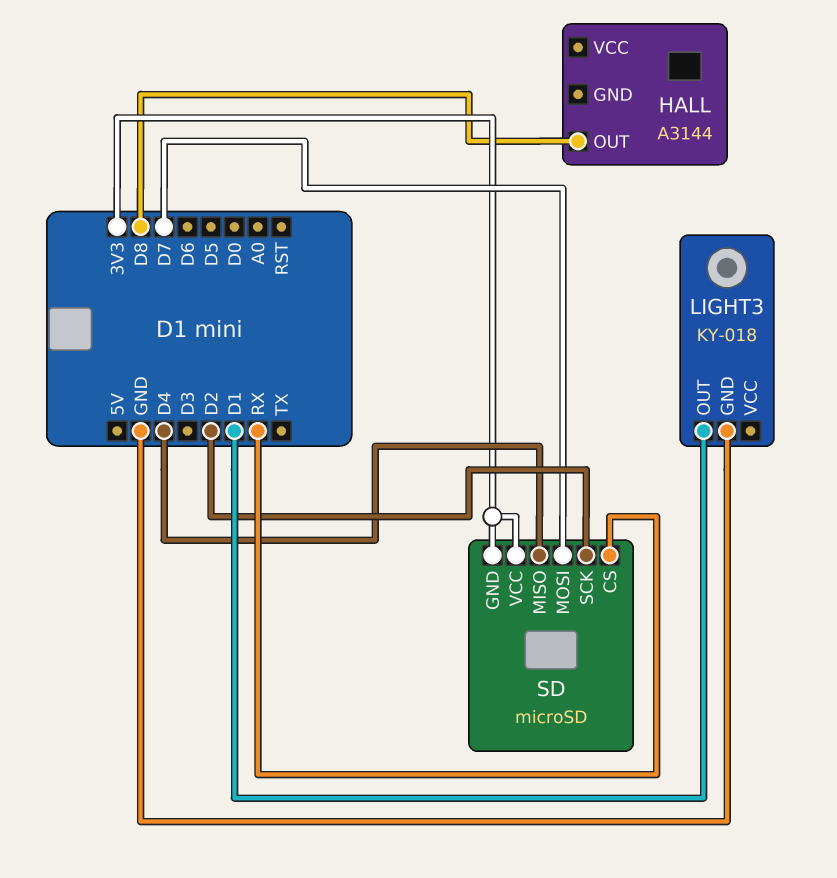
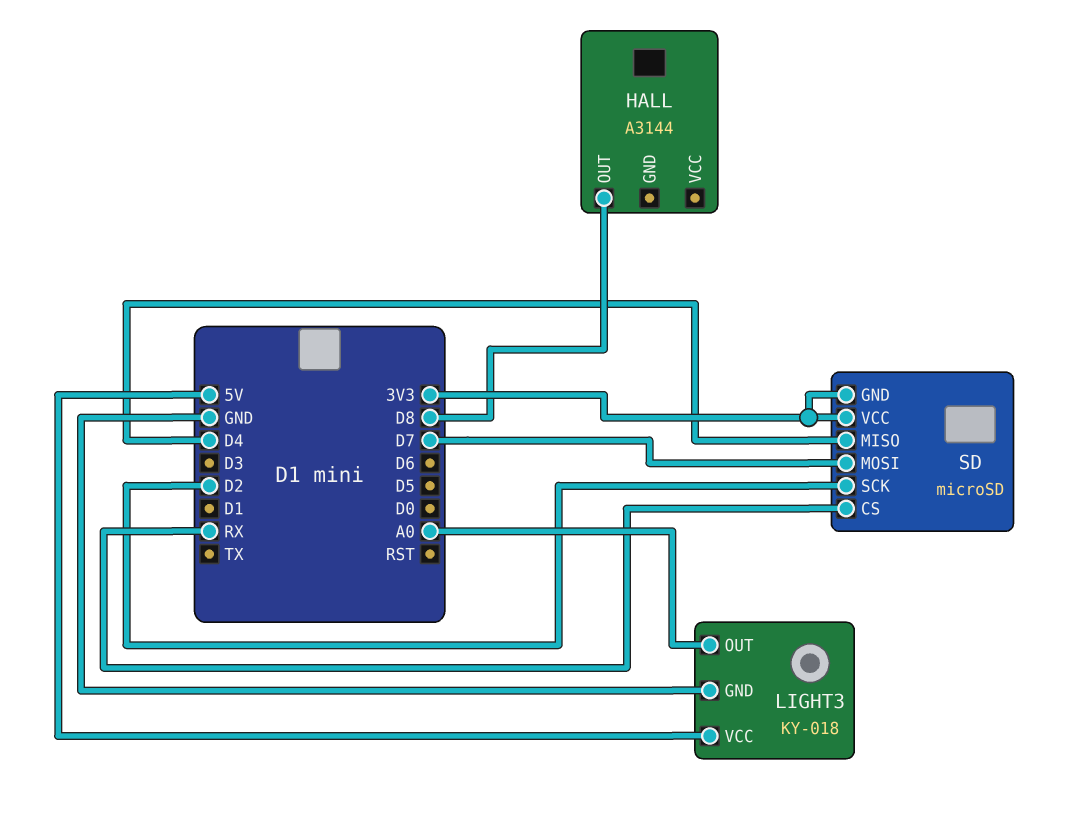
LIGHT3 pin OUT: D1 -> A0
LIGHT3 pin VCC: none -> 5V

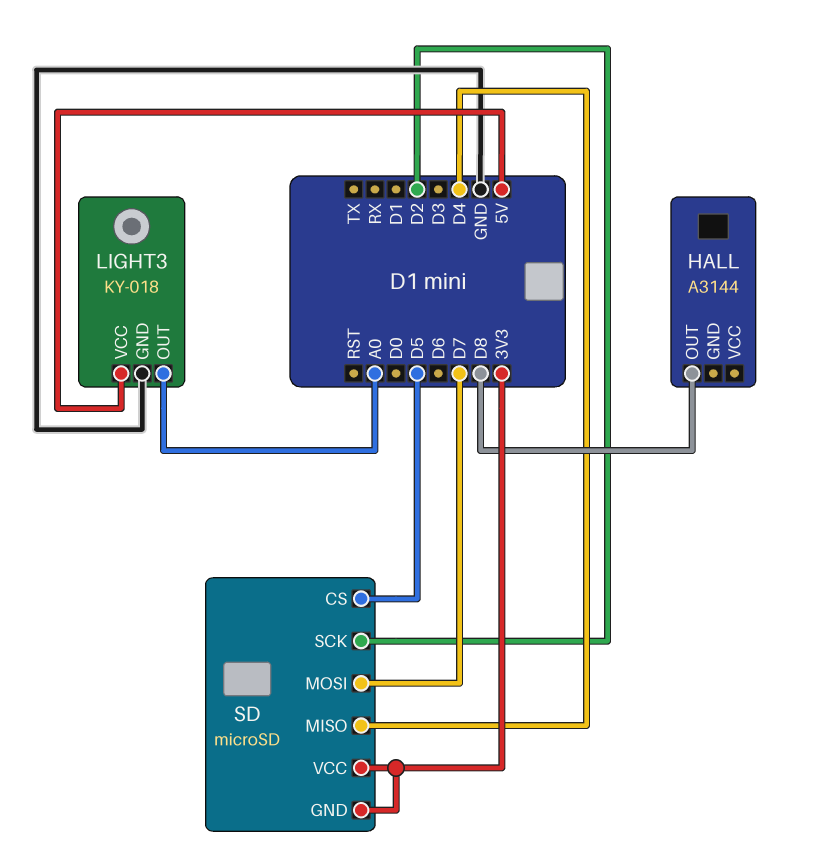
SD pin CS: RX -> D5

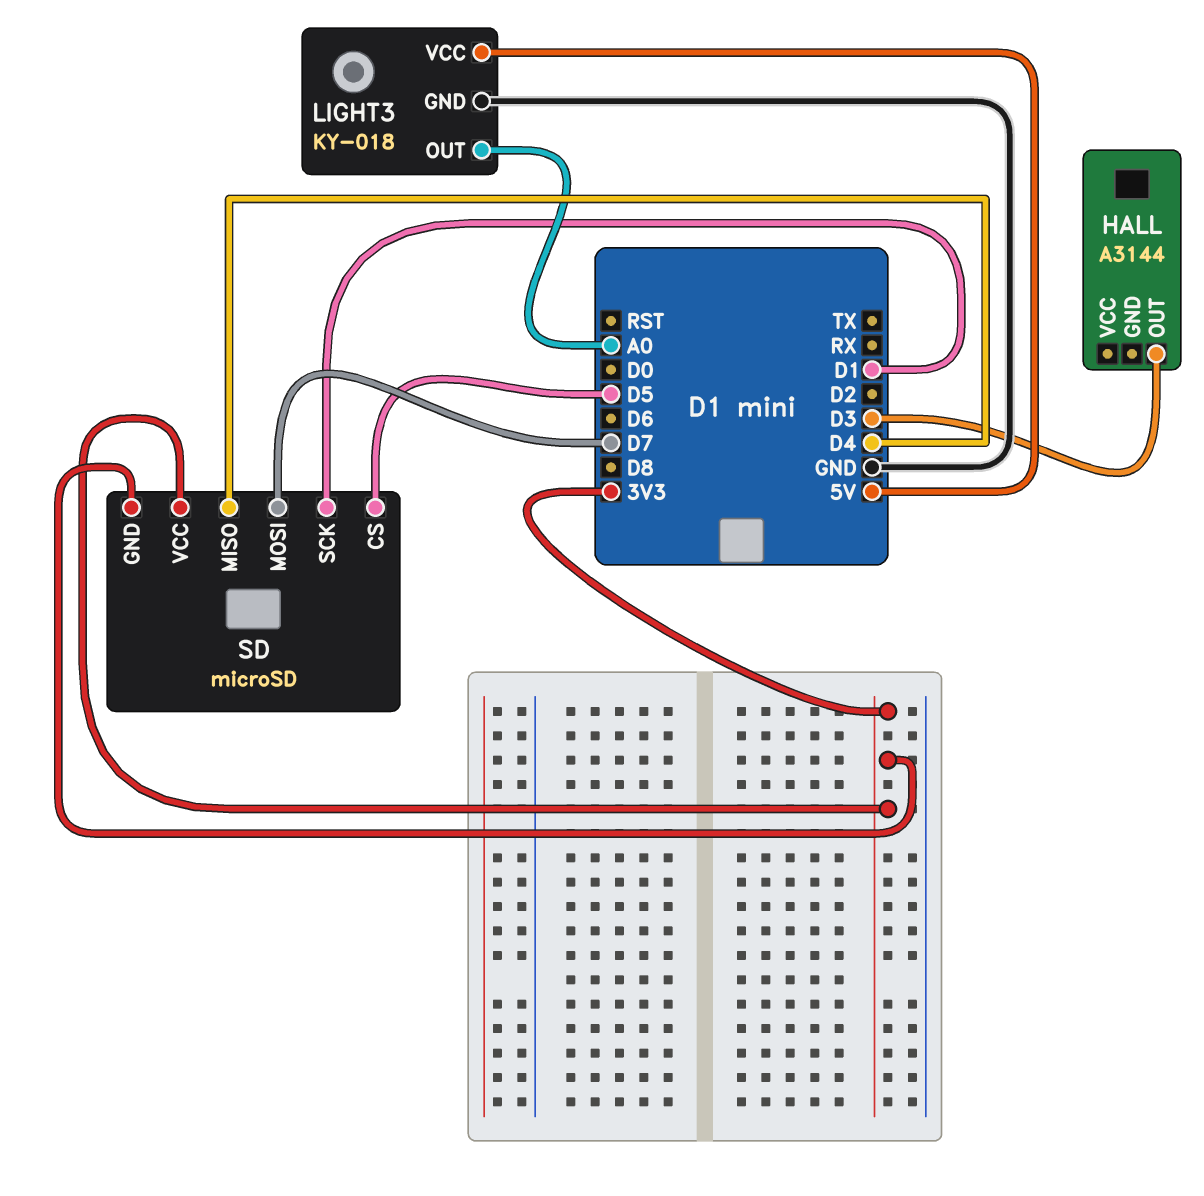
HALL pin OUT: D8 -> D3
SD pin SCK: D2 -> D1

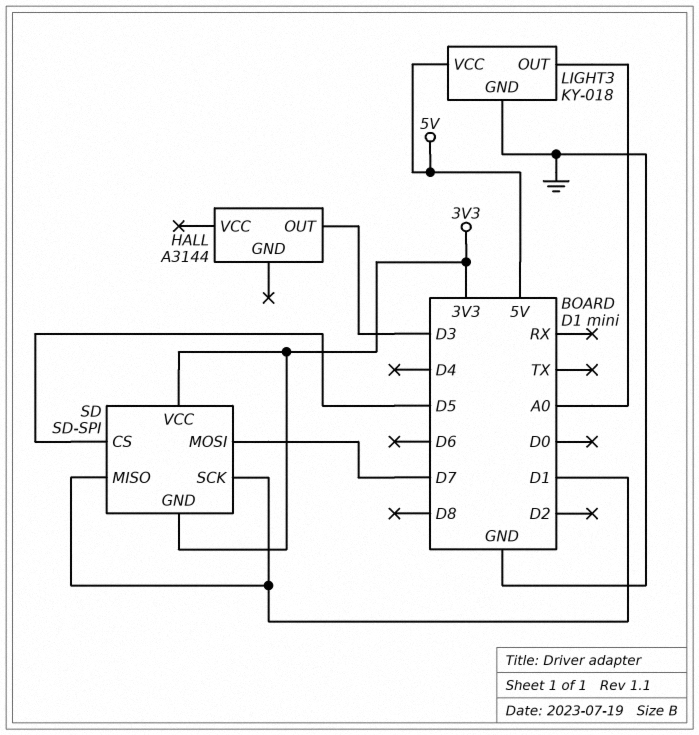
SD: microSD -> SD-SPI
SD pin MISO: D4 -> D1

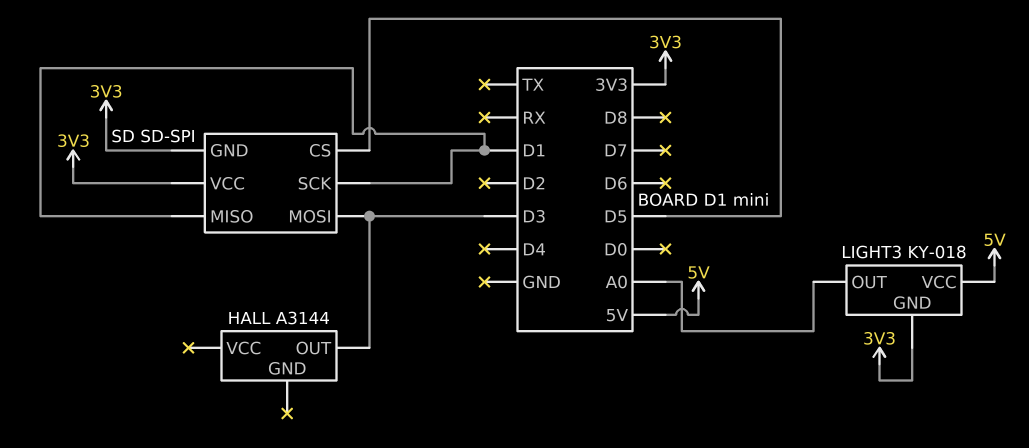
LIGHT3 pin GND: GND -> 3V3
SD pin MOSI: D7 -> D3

